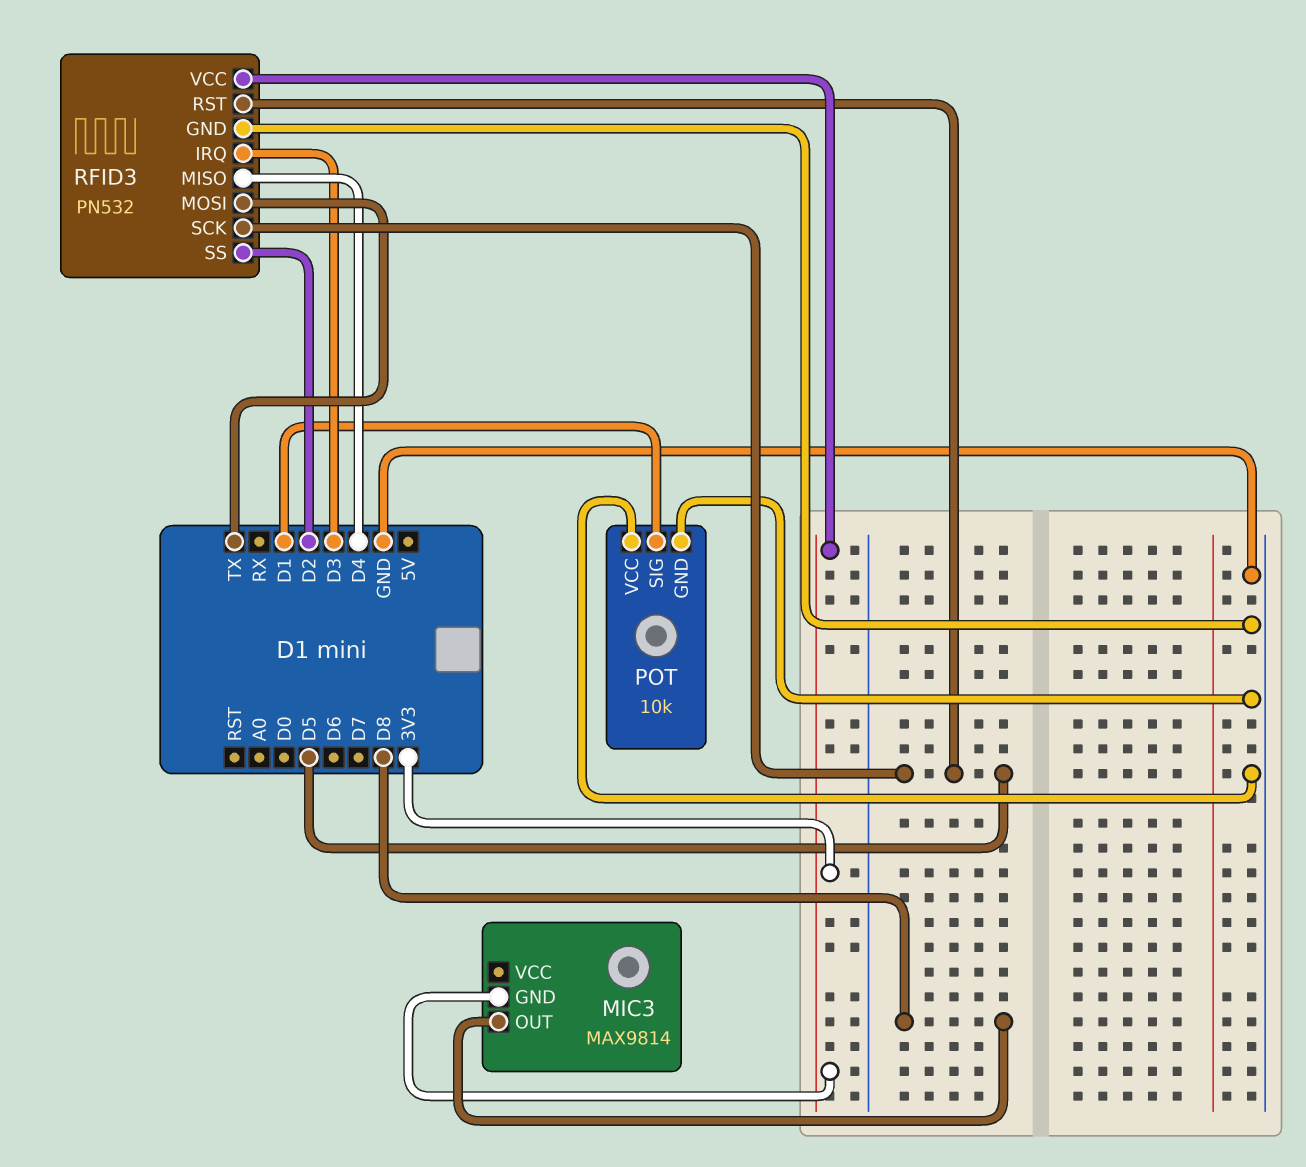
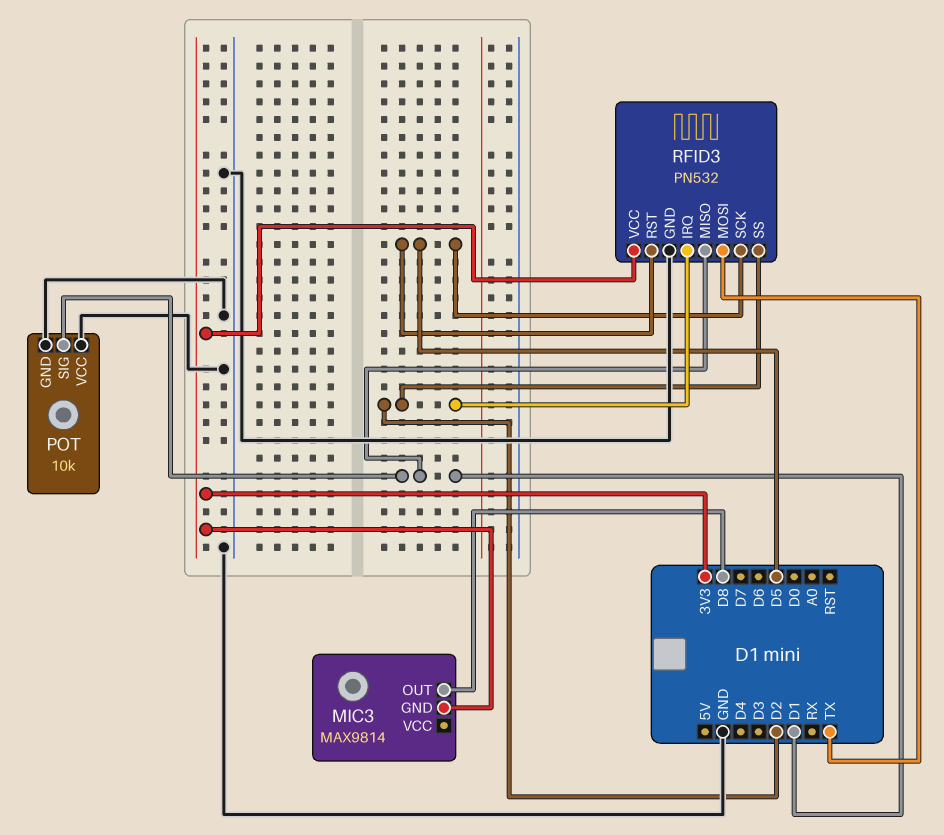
RFID3 pin IRQ: D3 -> D2
RFID3 pin MISO: D4 -> D1

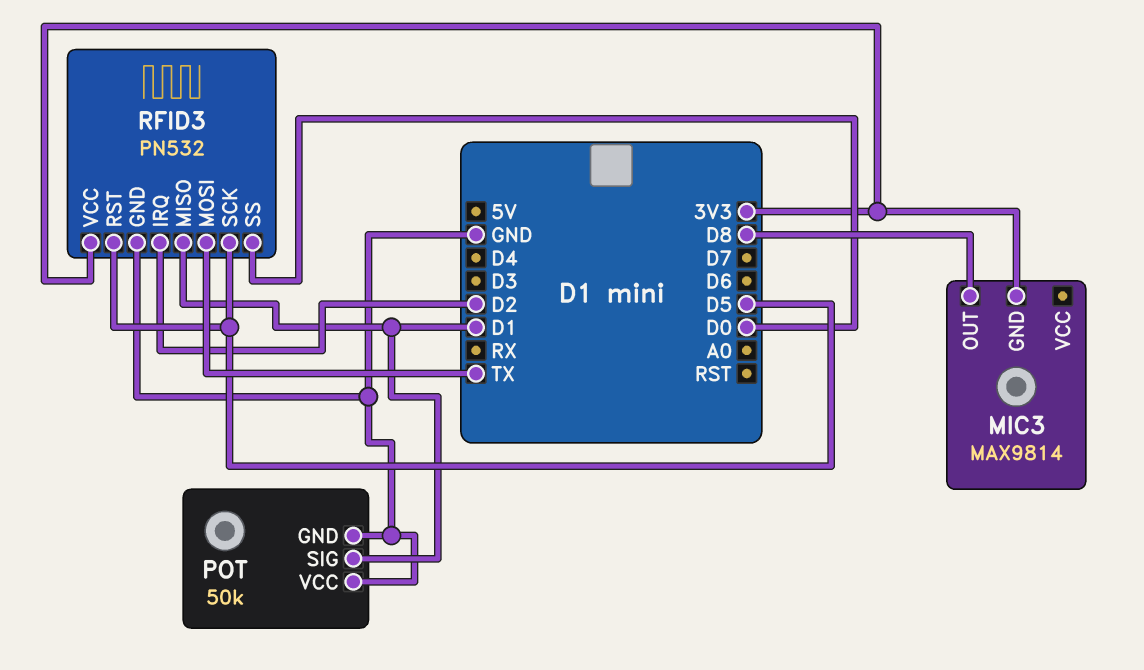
POT: 10k -> 50k
RFID3 pin SS: D2 -> D0

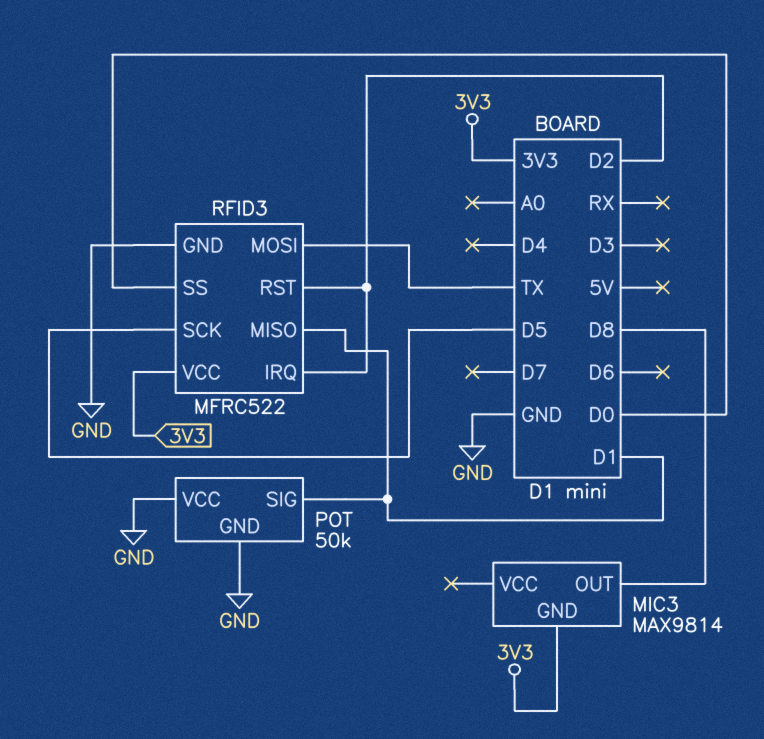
RFID3: PN532 -> MFRC522
RFID3 pin RST: D5 -> D2

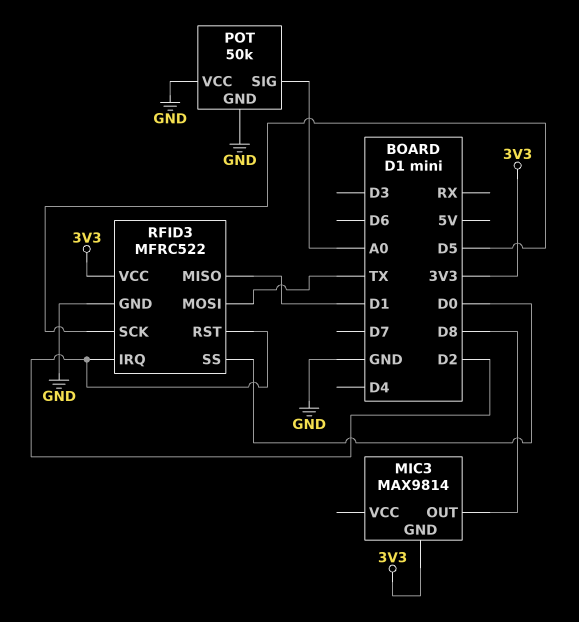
POT pin SIG: D1 -> A0

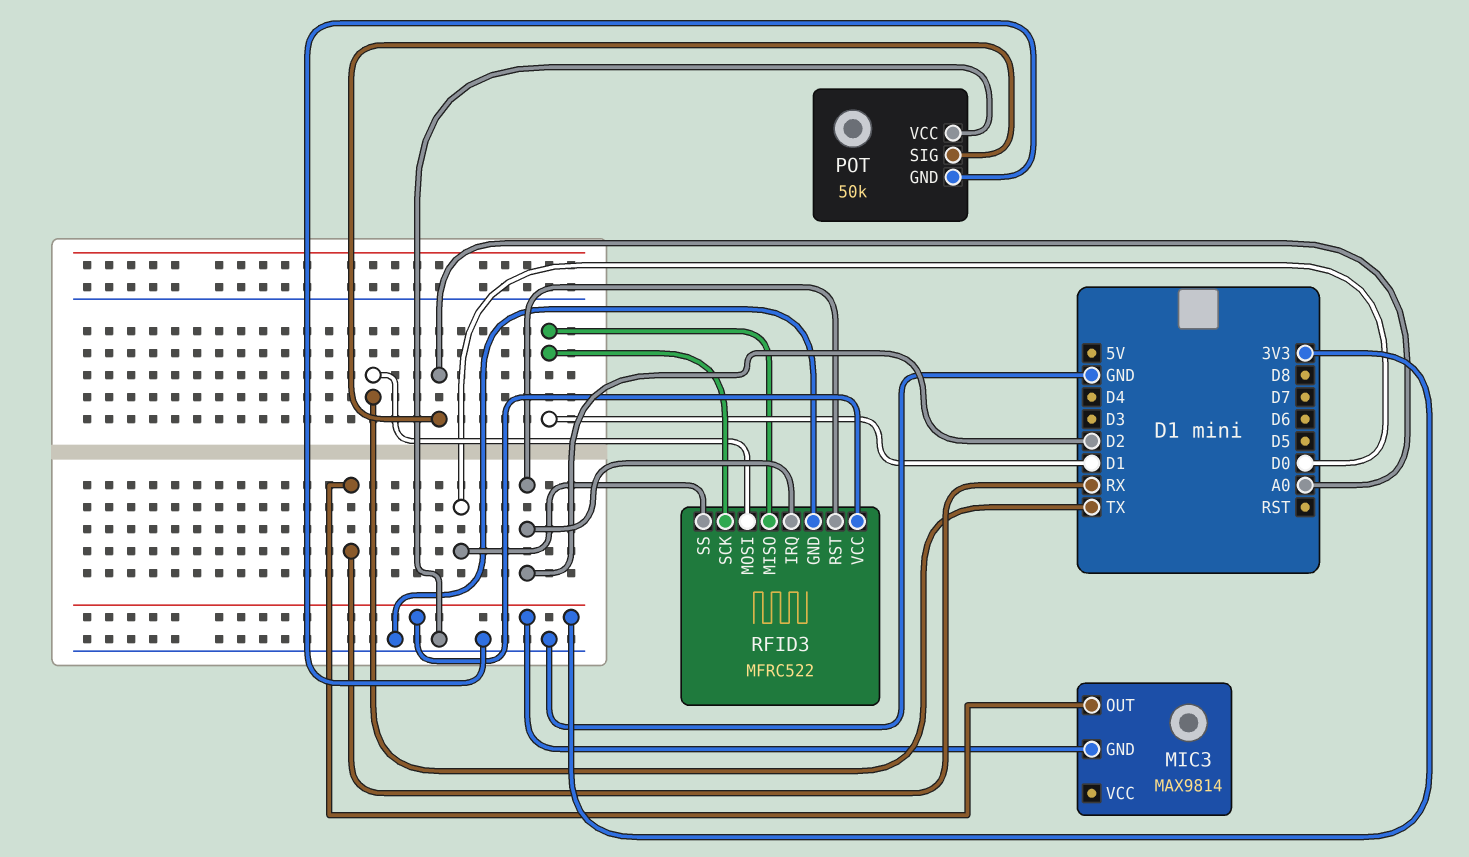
MIC3 pin OUT: D8 -> RX
RFID3 pin SCK: D5 -> D1

